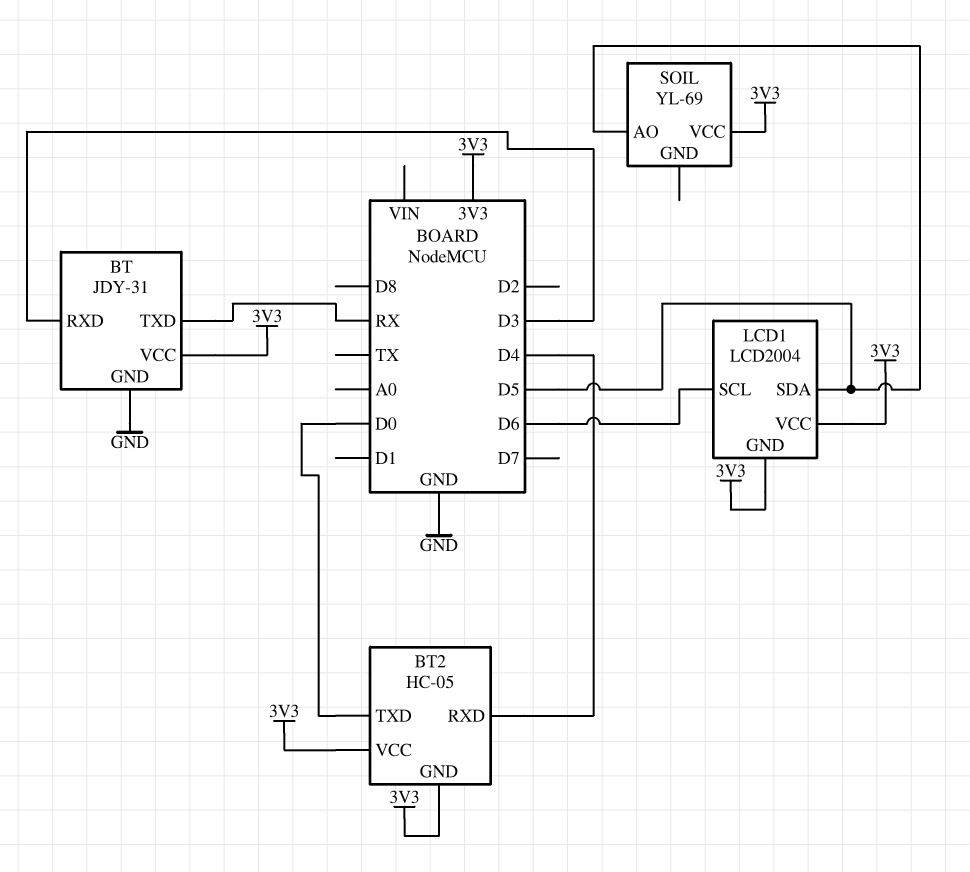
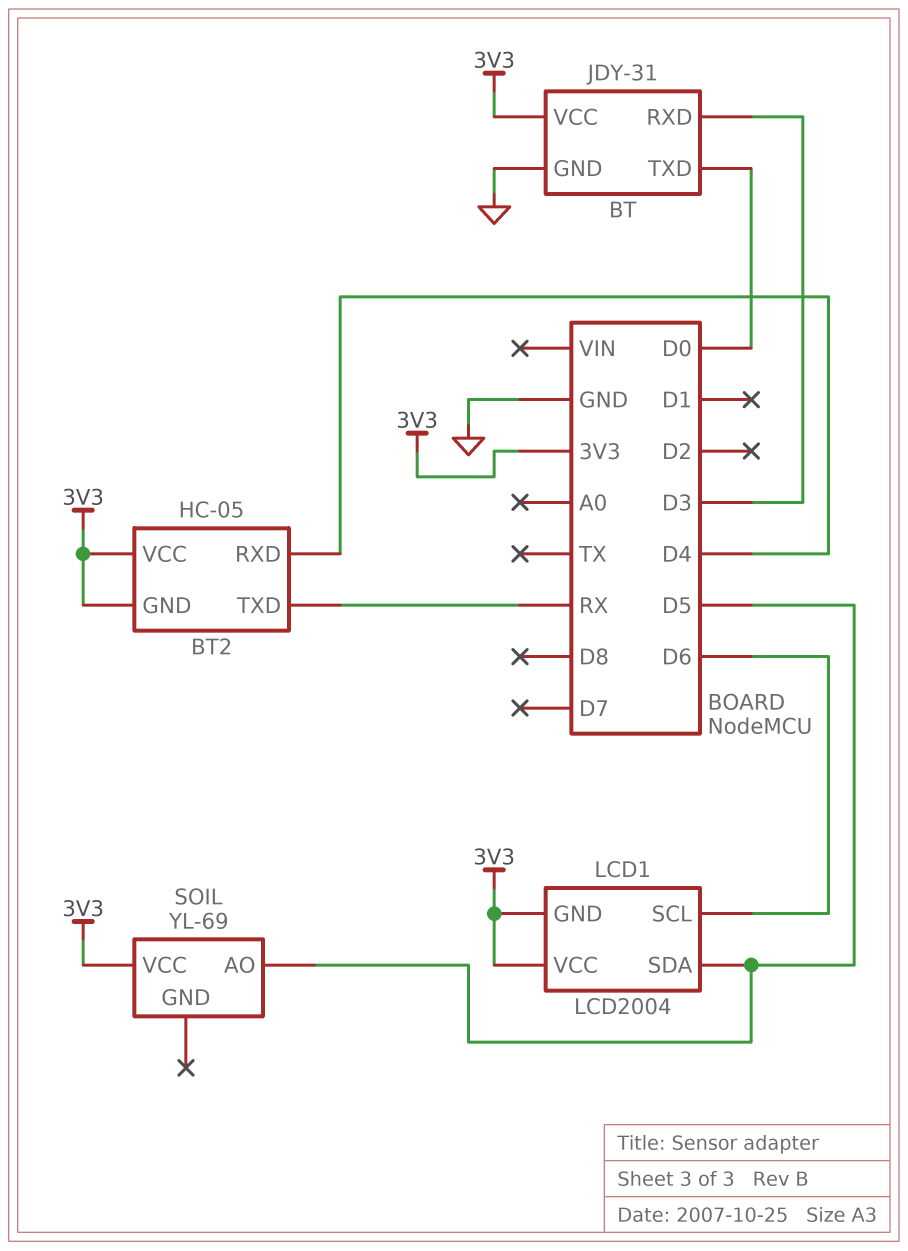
BT pin TXD: RX -> D0
BT2 pin TXD: D0 -> RX

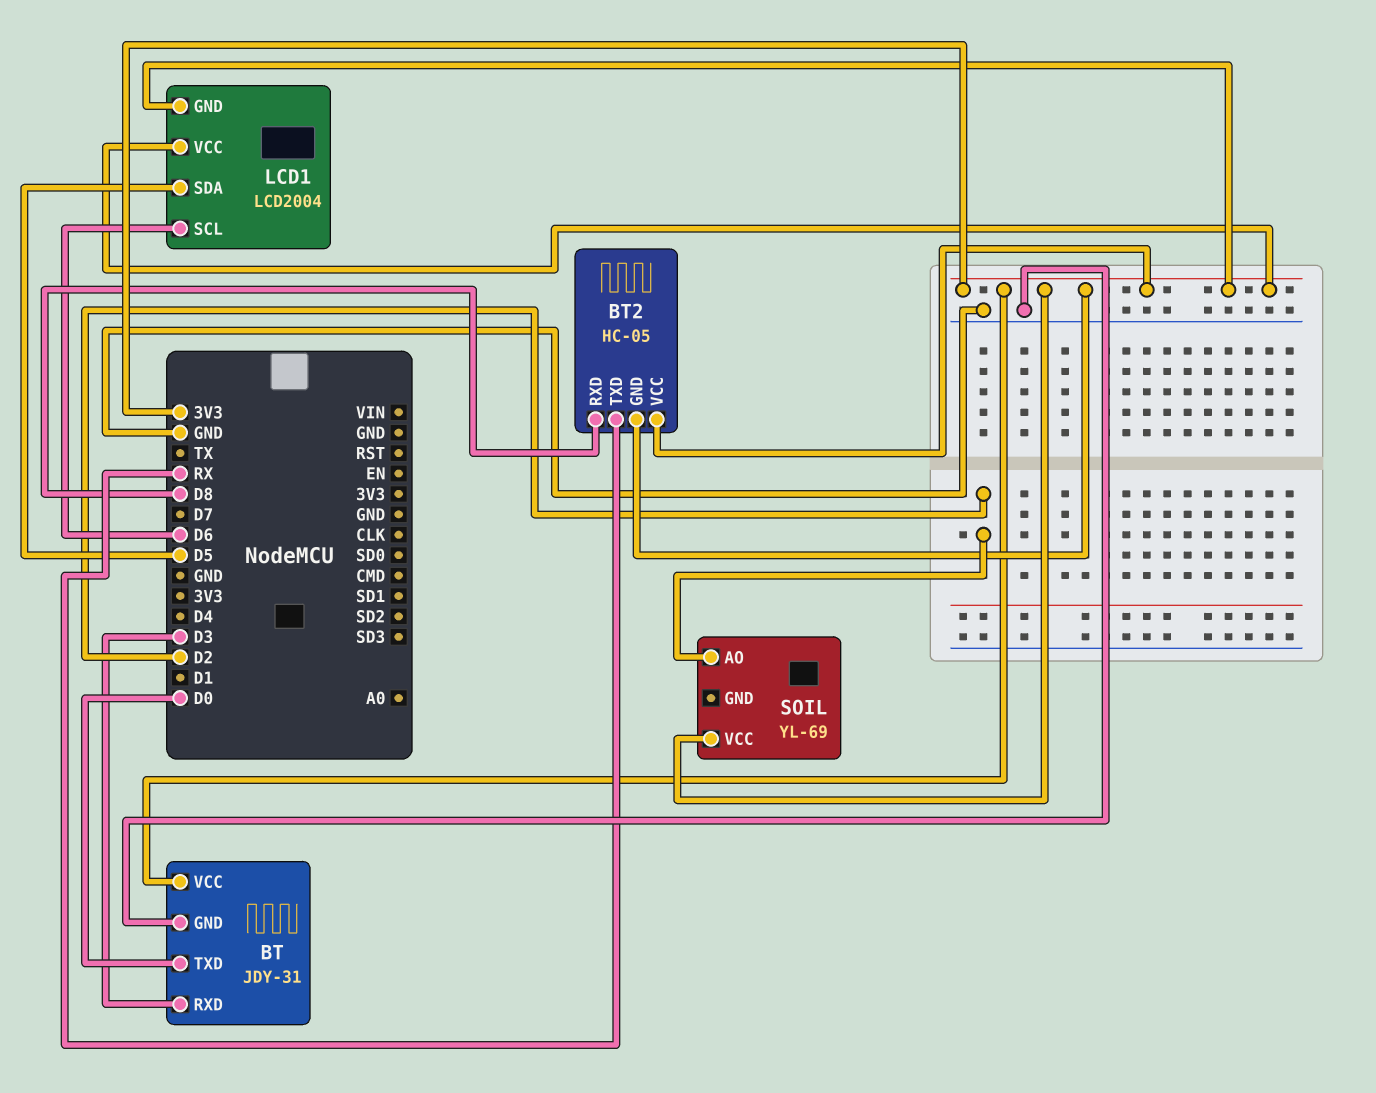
BT2 pin RXD: D4 -> D8
SOIL pin AO: D5 -> D2

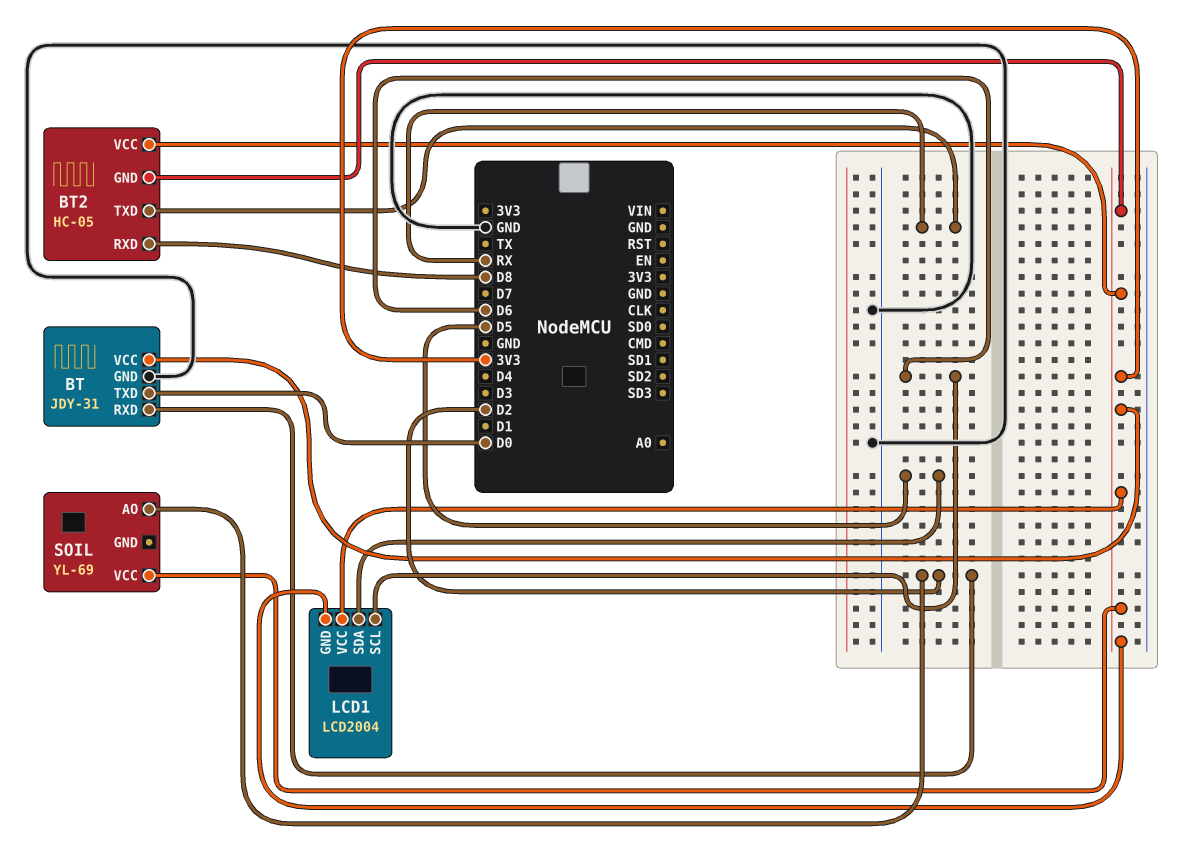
BT pin RXD: D3 -> D2

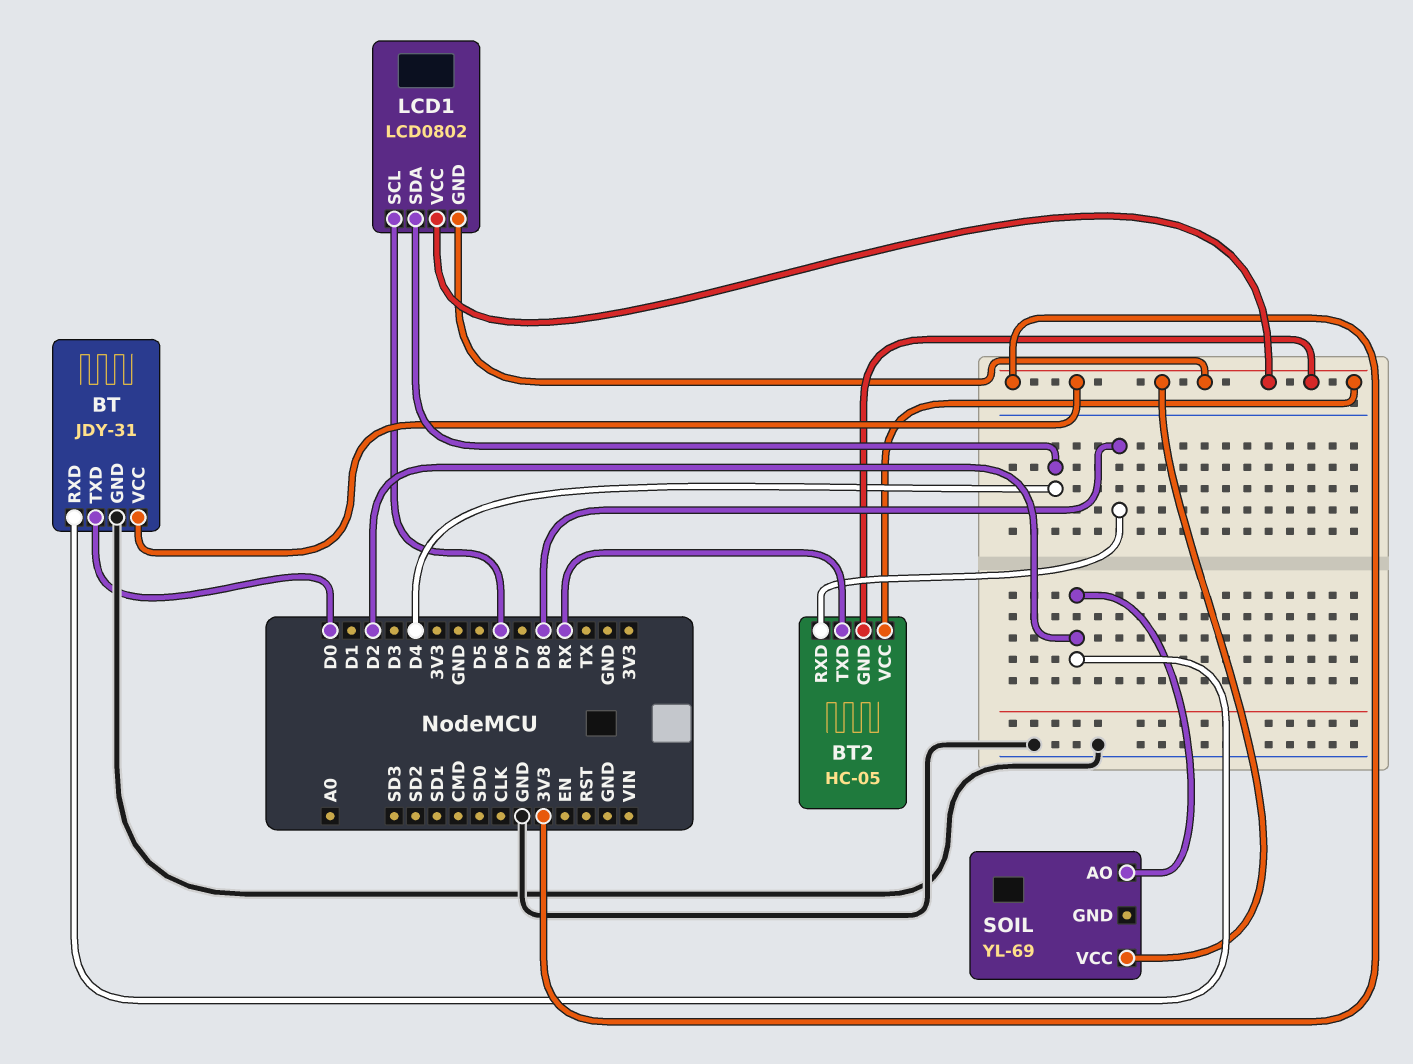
LCD1: LCD2004 -> LCD0802
LCD1 pin SDA: D5 -> D4

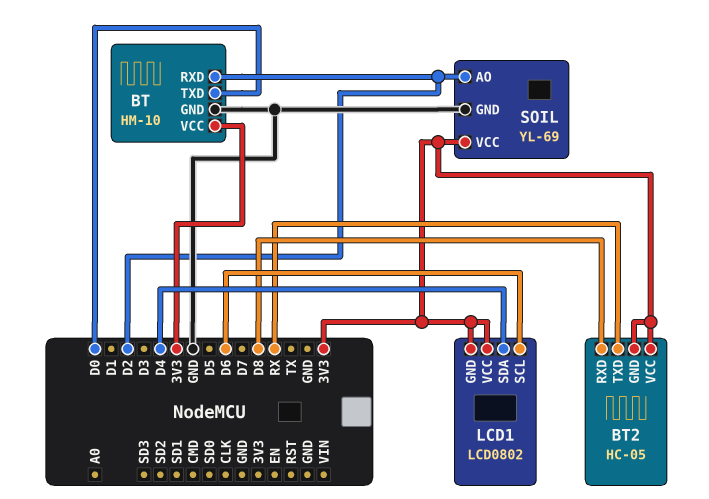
BT: JDY-31 -> HM-10
SOIL pin GND: none -> GND

